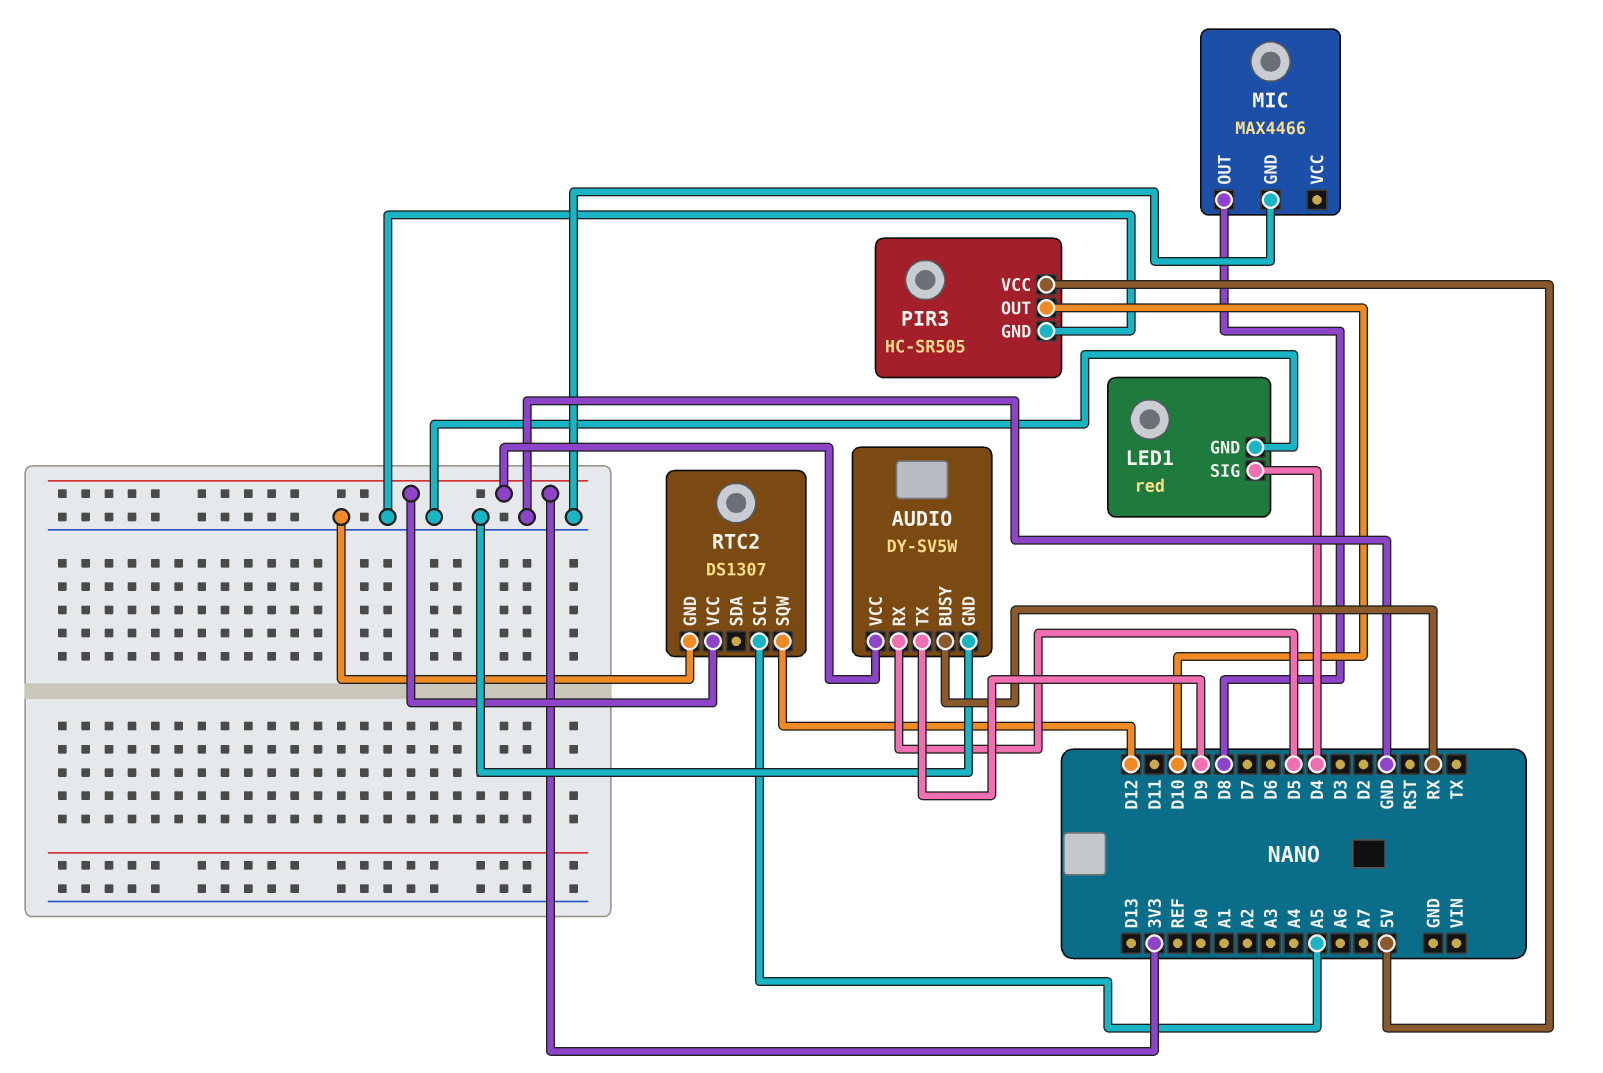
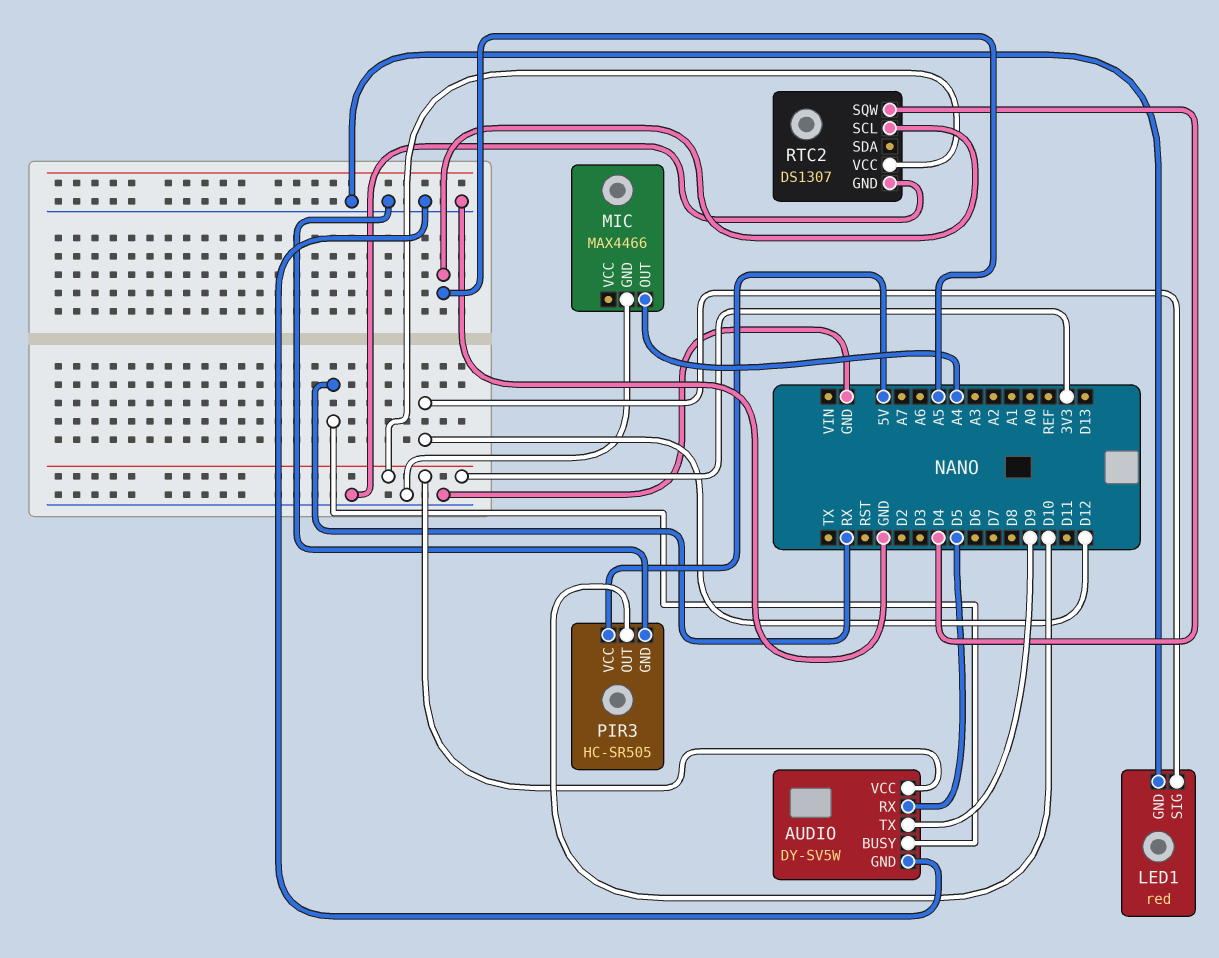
LED1 pin SIG: D4 -> D12
MIC pin OUT: D8 -> A4
RTC2 pin SQW: D12 -> D4

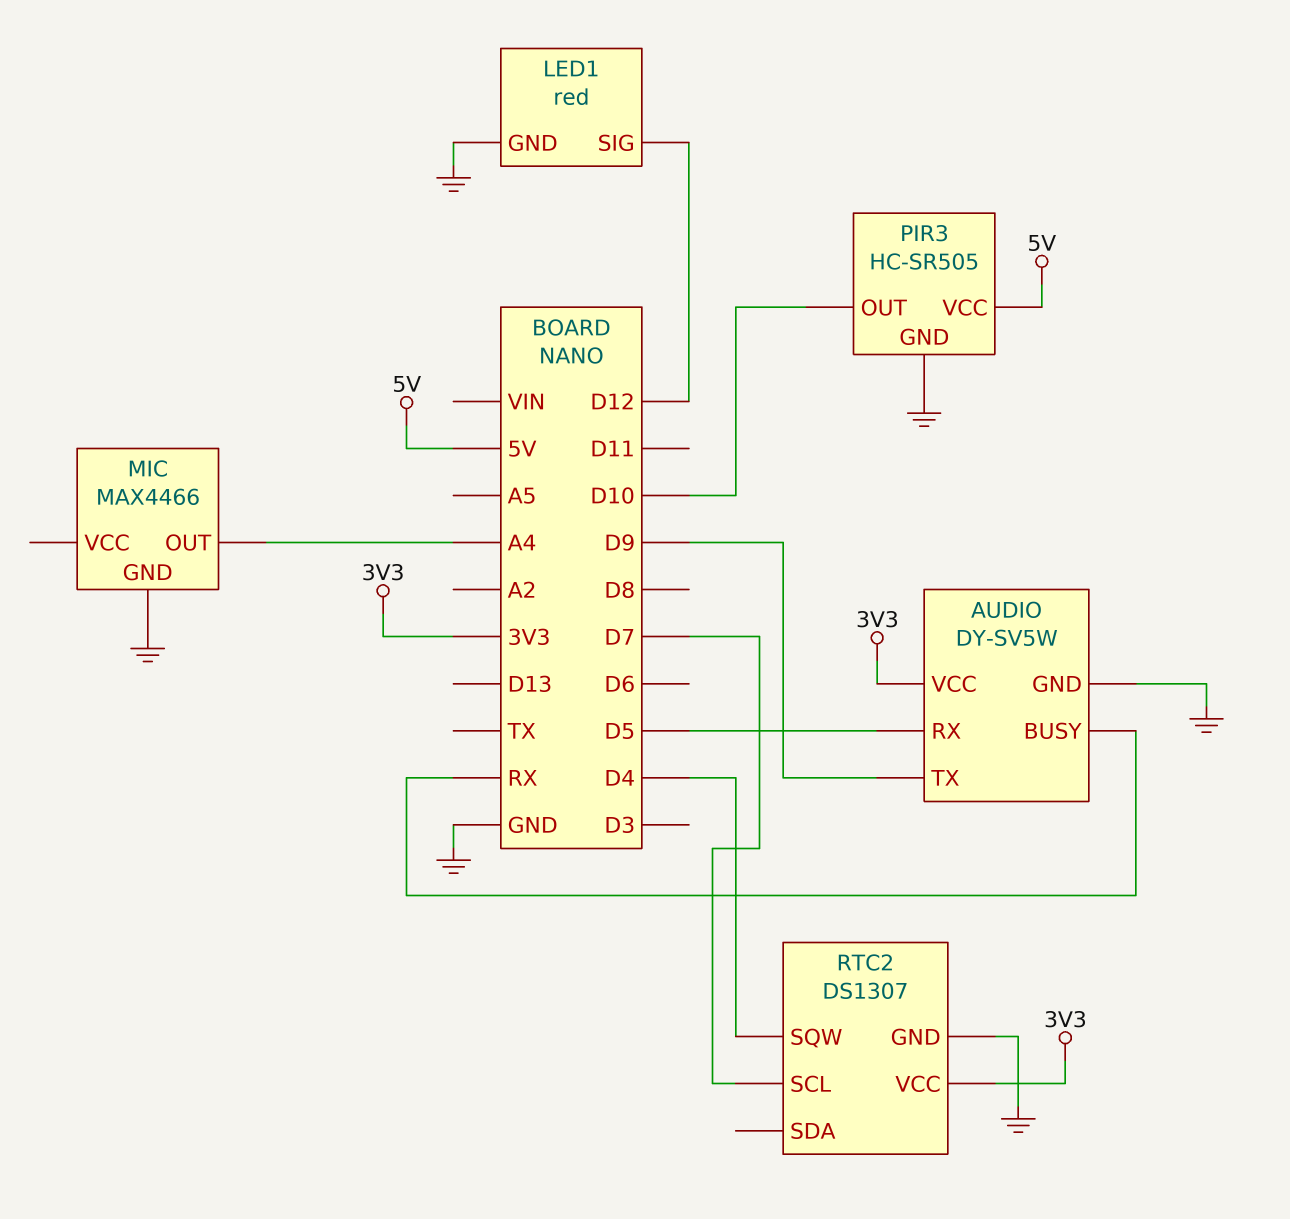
RTC2 pin SCL: A5 -> D7

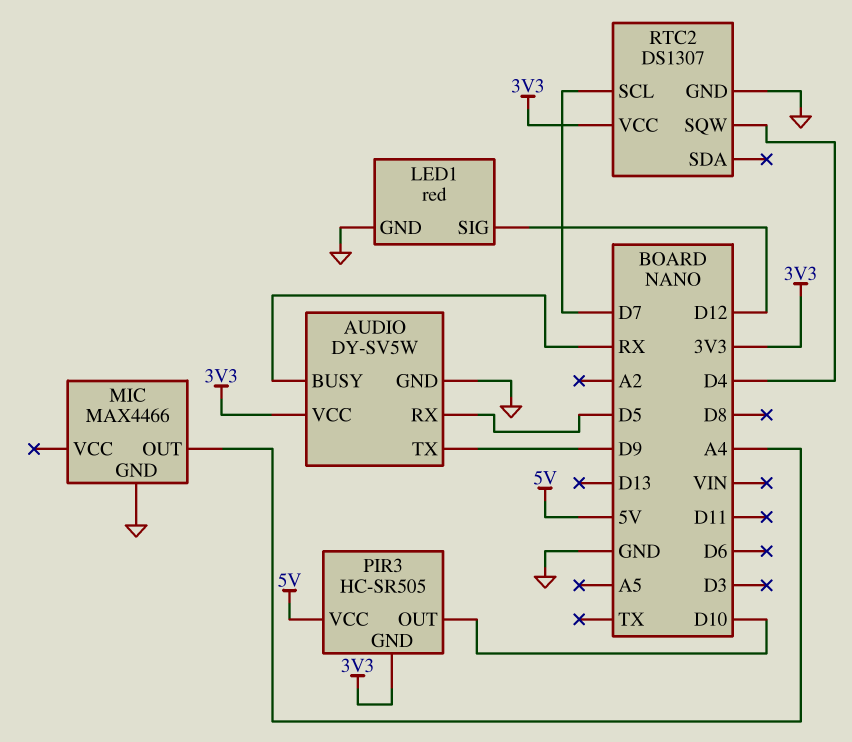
PIR3 pin GND: GND -> 3V3

